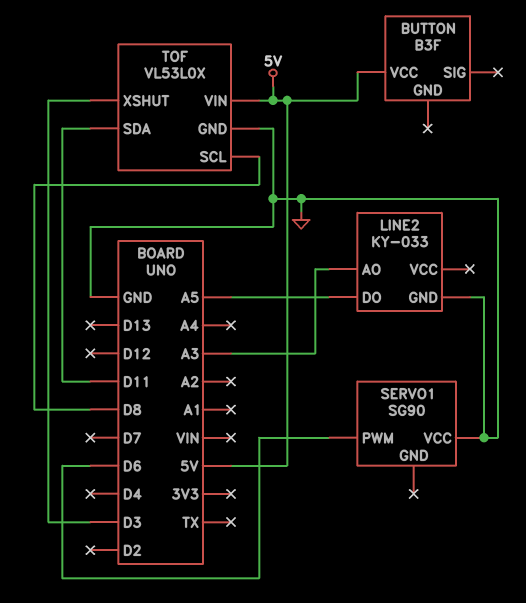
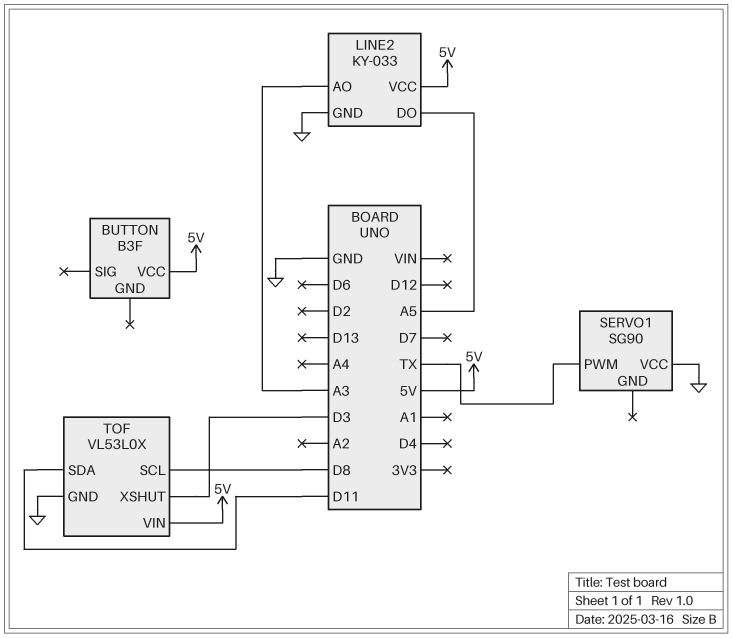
LINE2 pin VCC: none -> 5V
SERVO1 pin PWM: D6 -> TX

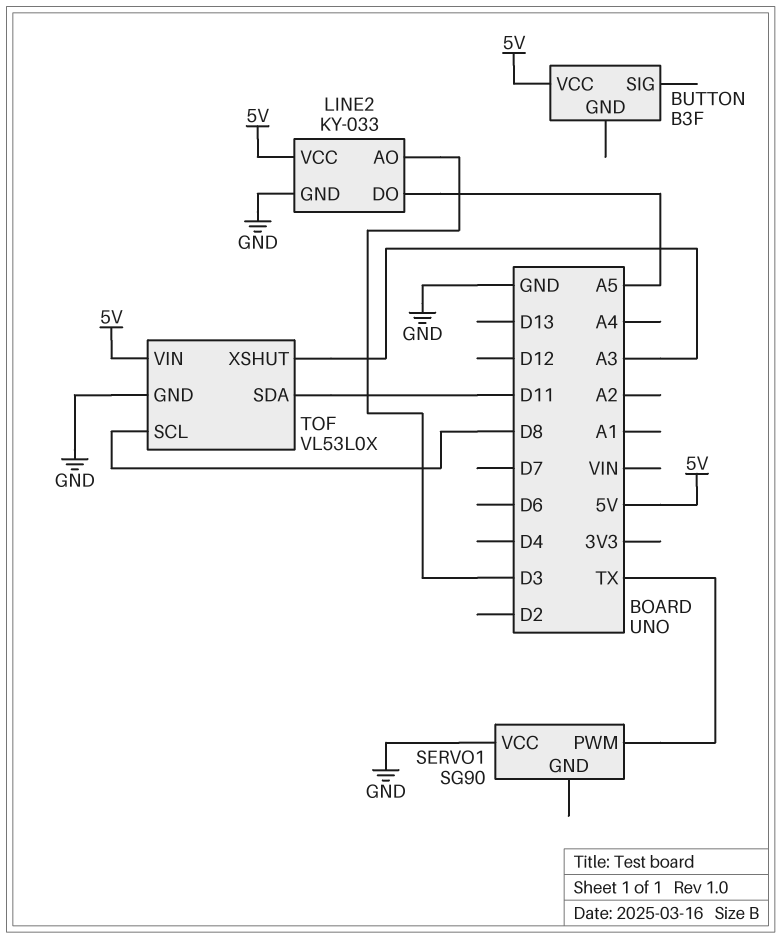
LINE2 pin AO: A3 -> D3
TOF pin XSHUT: D3 -> A3

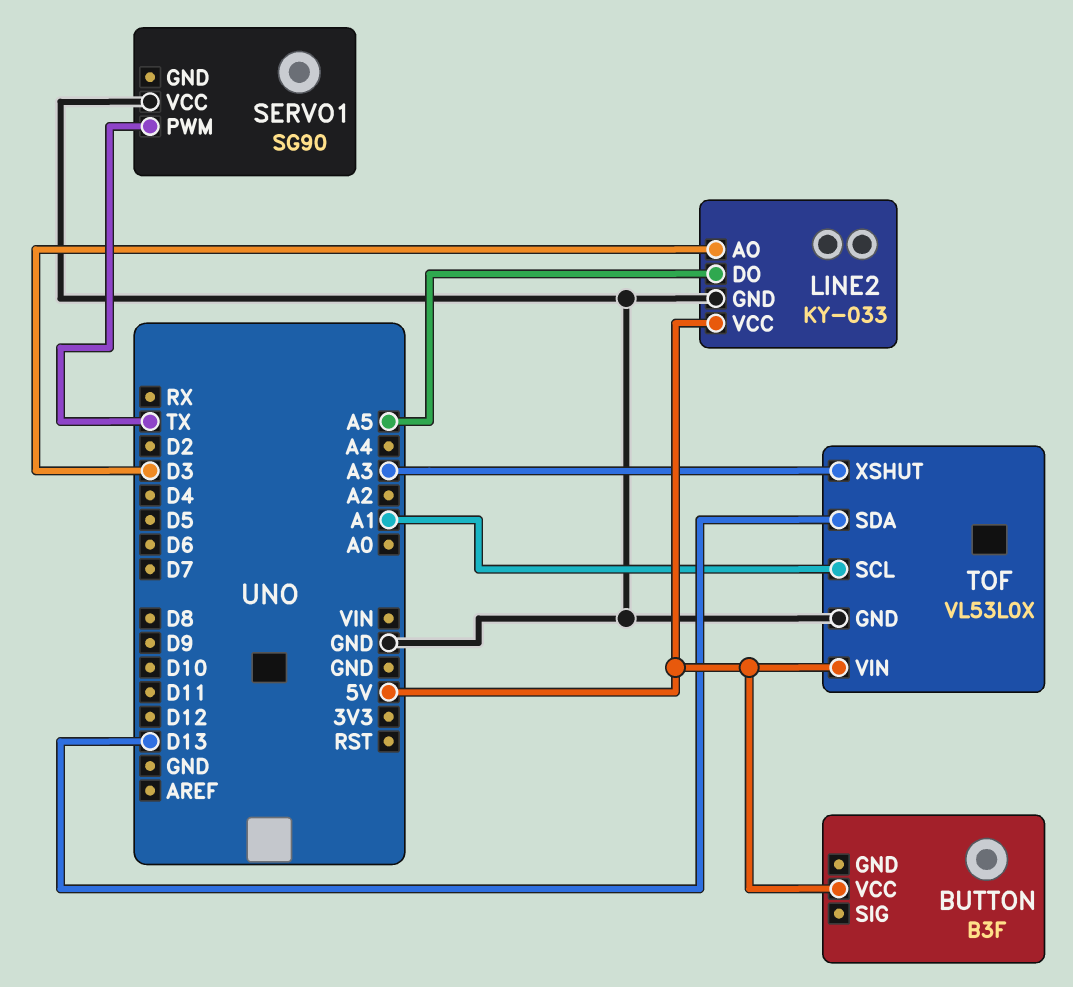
TOF pin SCL: D8 -> A1
TOF pin SDA: D11 -> D13

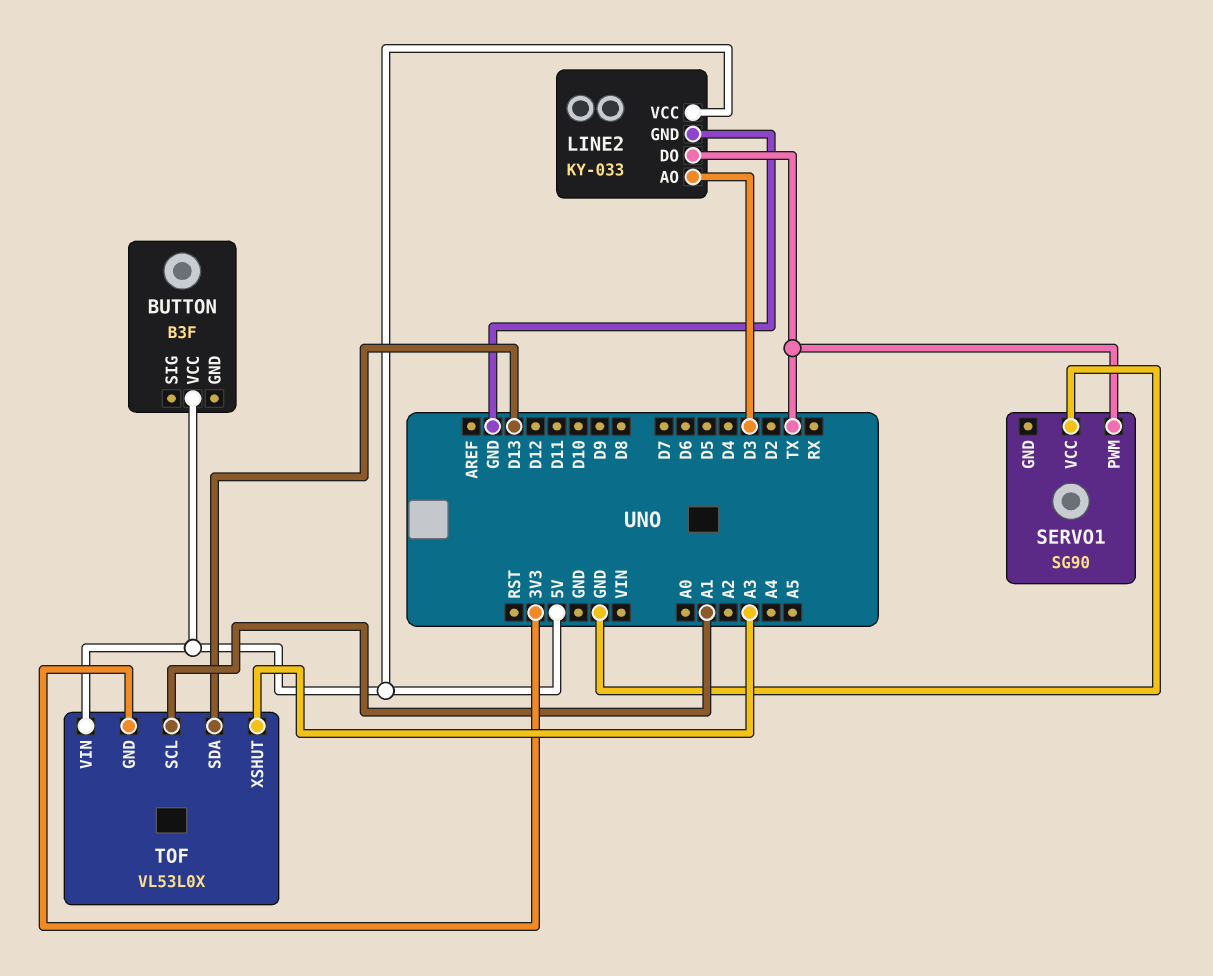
LINE2 pin DO: A5 -> TX
TOF pin GND: GND -> 3V3

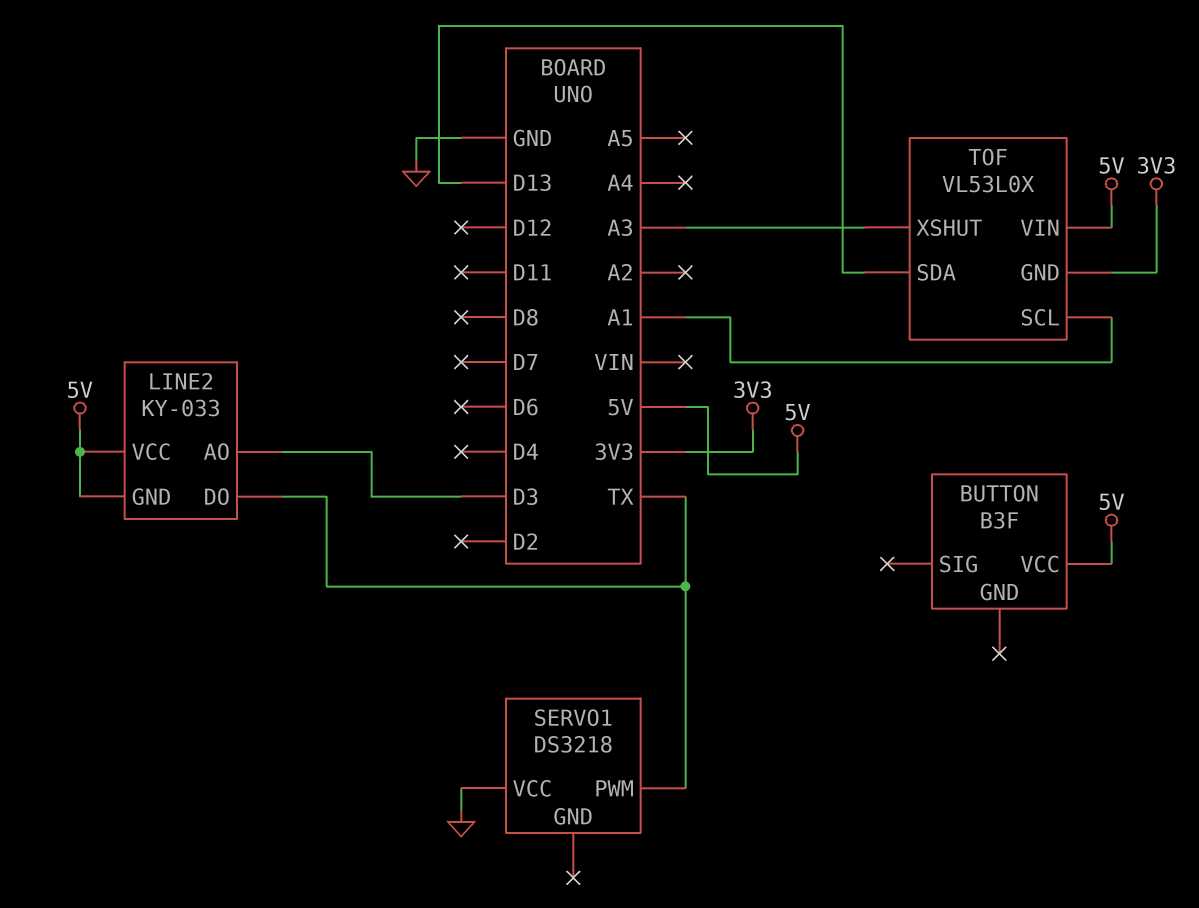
LINE2 pin GND: GND -> 5V
SERVO1: SG90 -> DS3218

